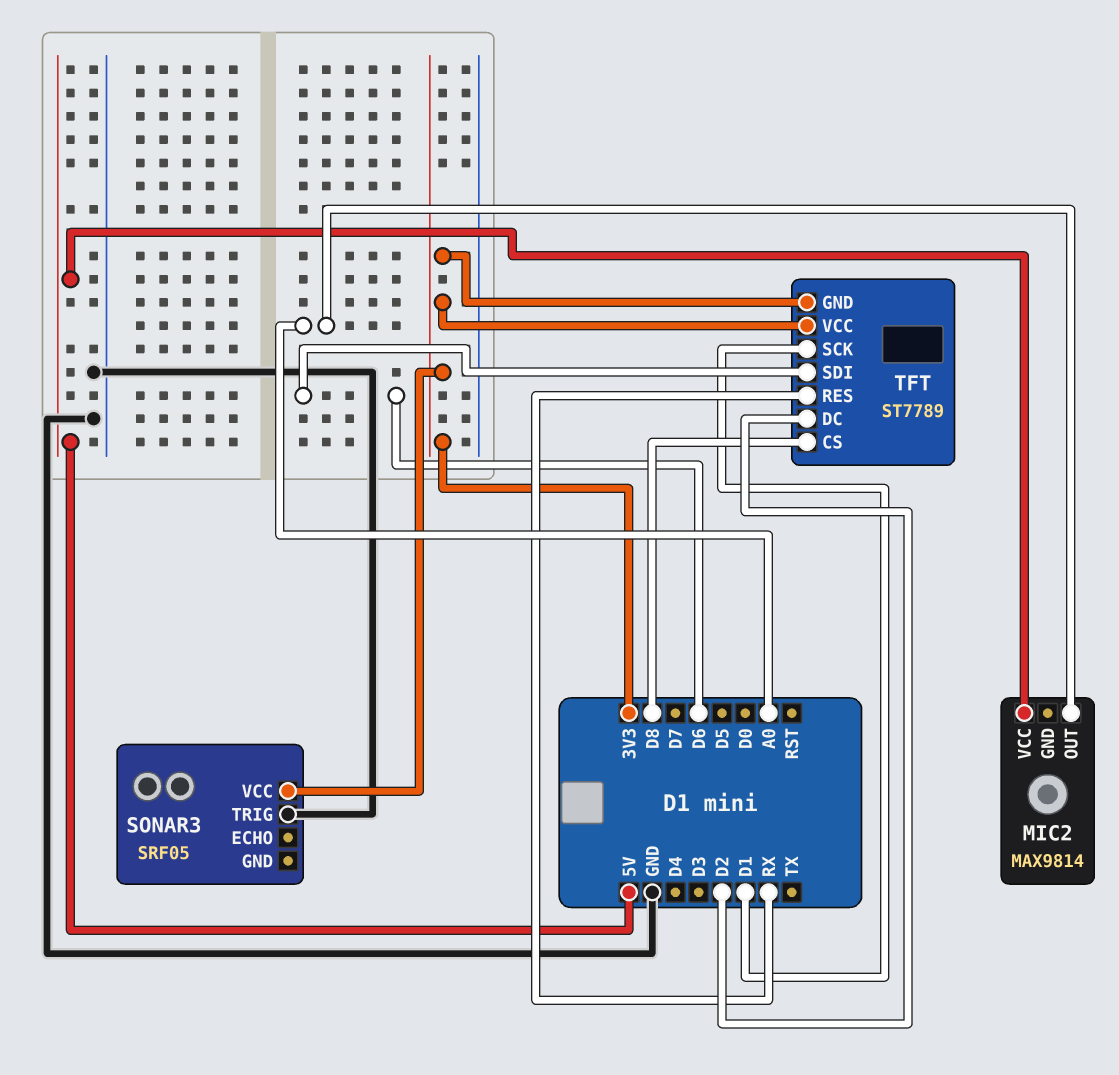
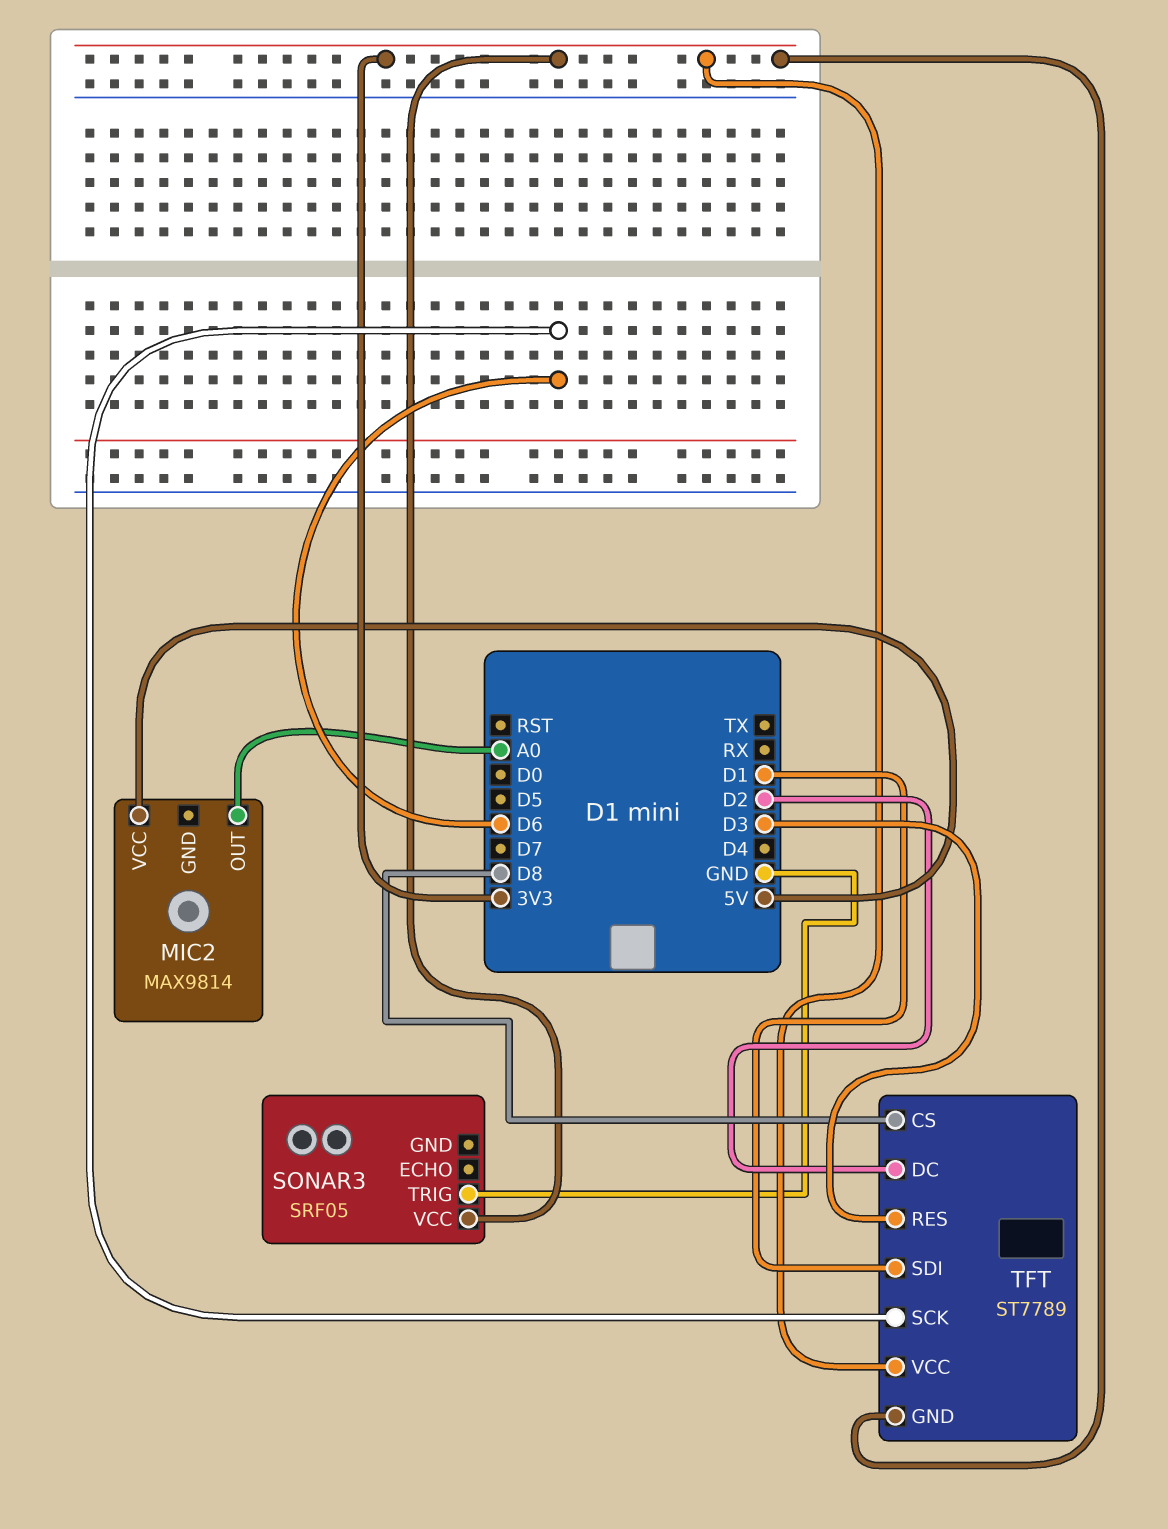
TFT pin RES: RX -> D3
TFT pin SCK: D1 -> D6
TFT pin SDI: D6 -> D1

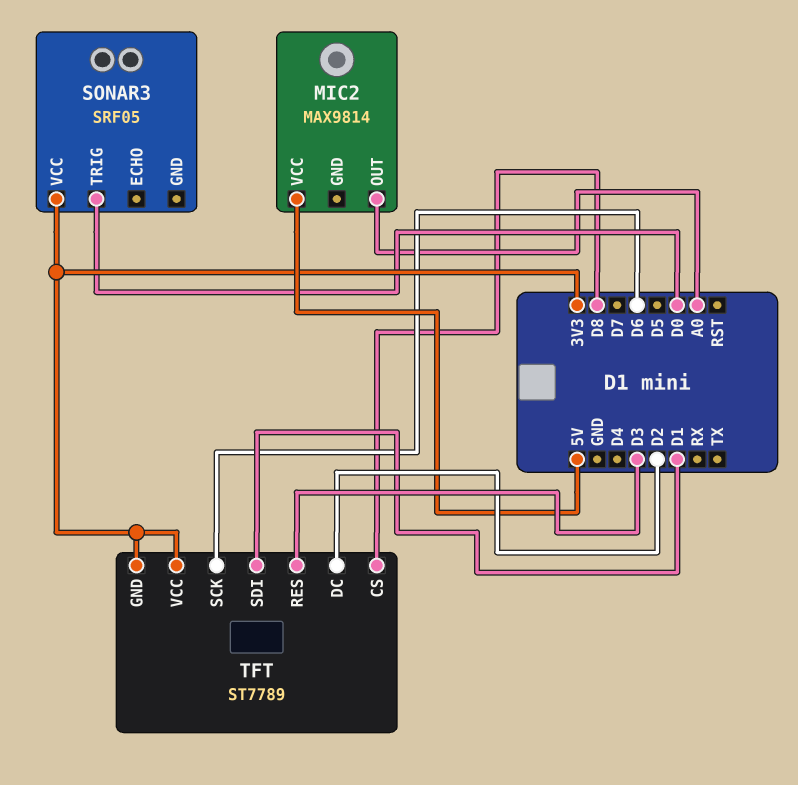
SONAR3 pin TRIG: GND -> D0

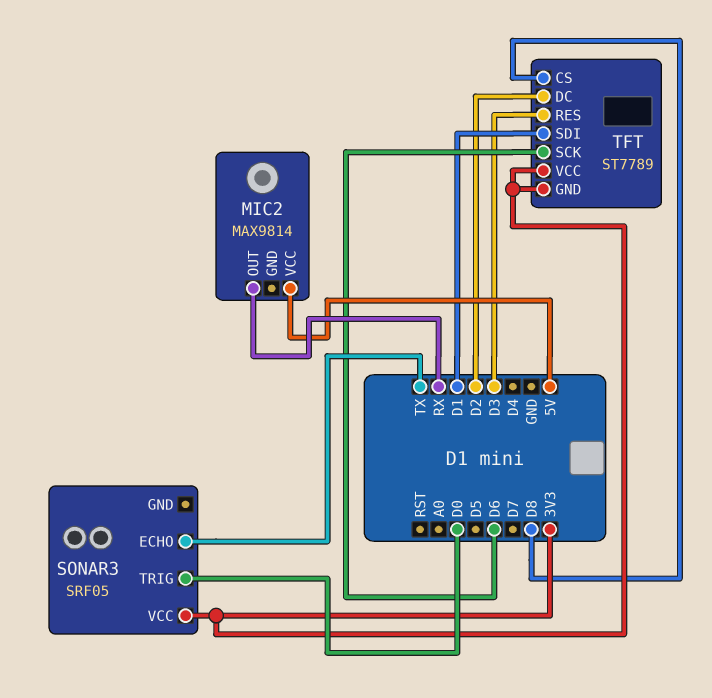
MIC2 pin OUT: A0 -> RX
SONAR3 pin ECHO: none -> TX

